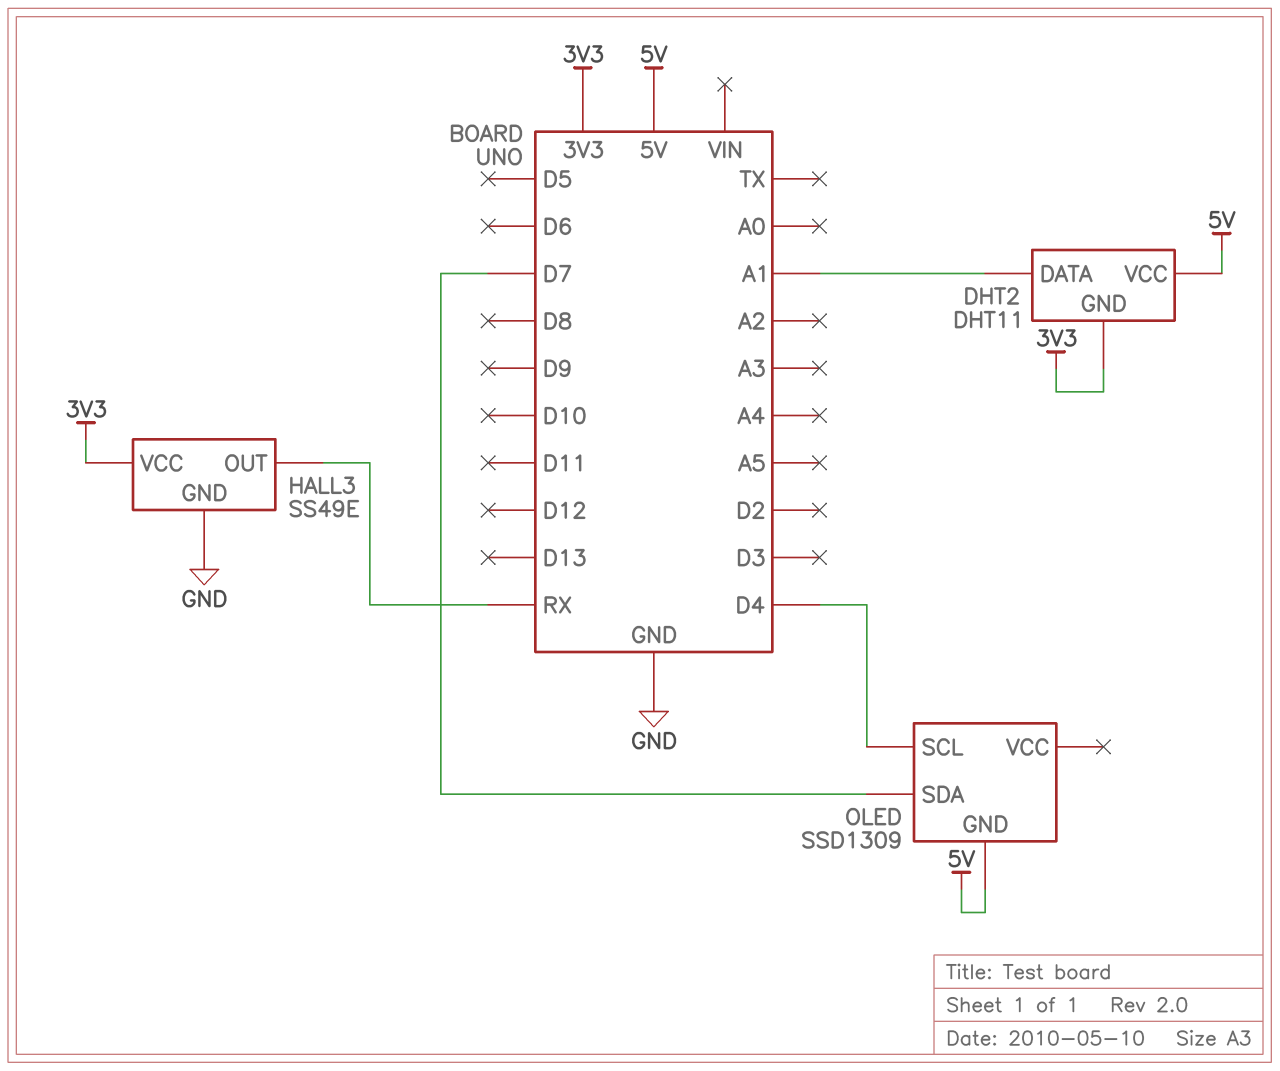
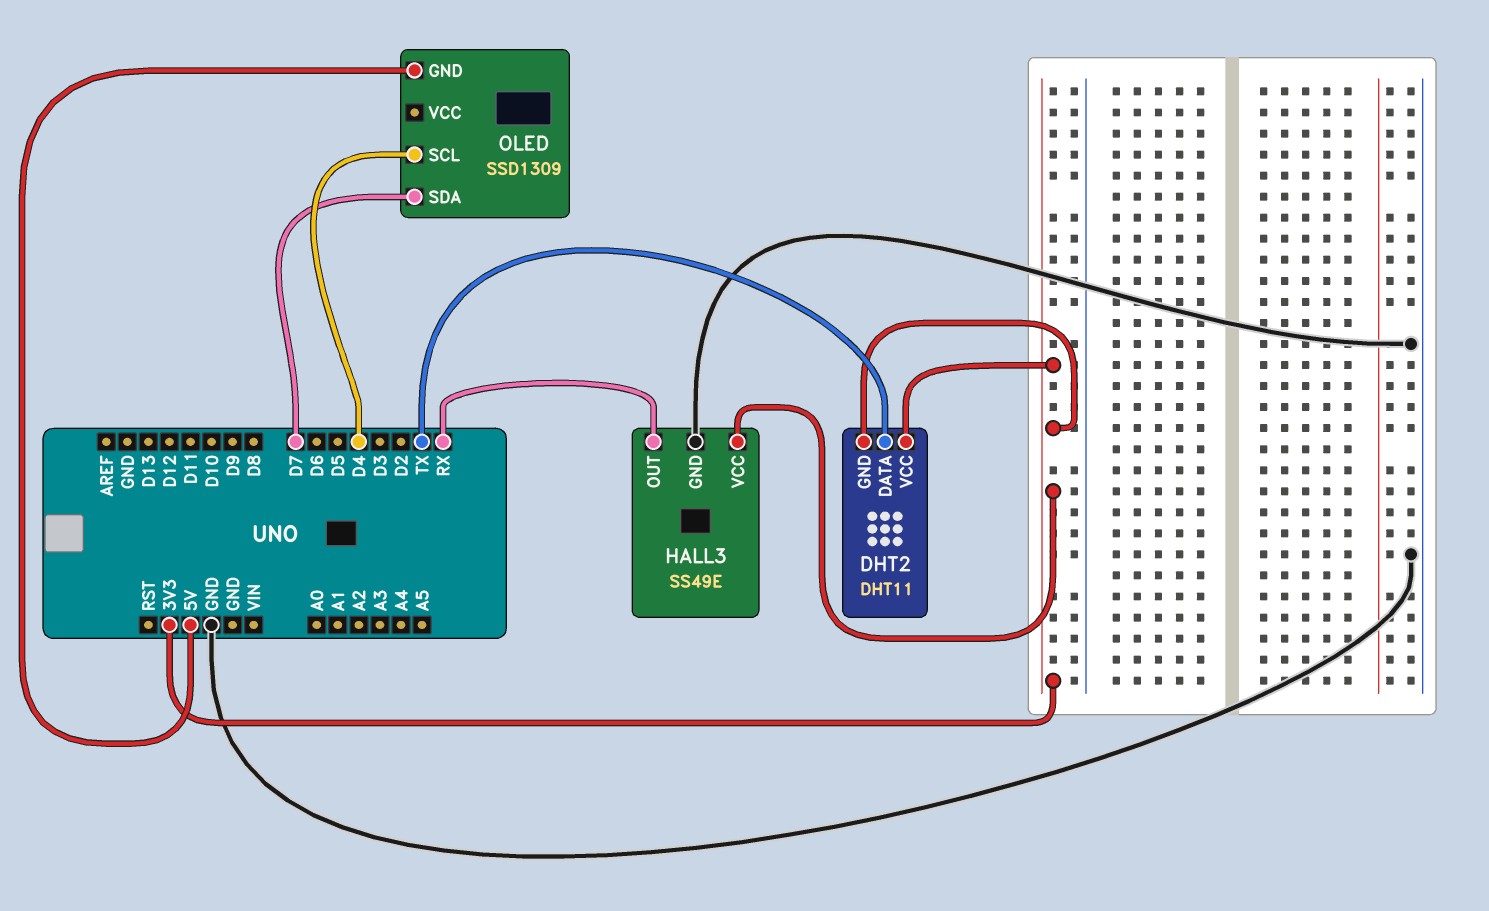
DHT2 pin DATA: A1 -> TX
DHT2 pin VCC: 5V -> 3V3

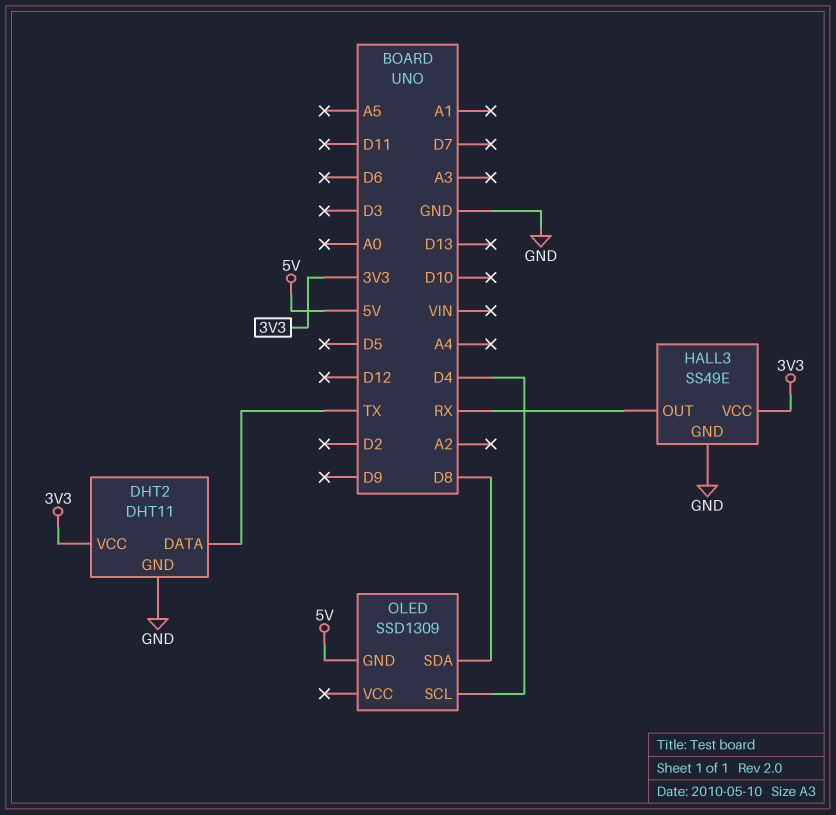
DHT2 pin GND: 3V3 -> GND
OLED pin SDA: D7 -> D8

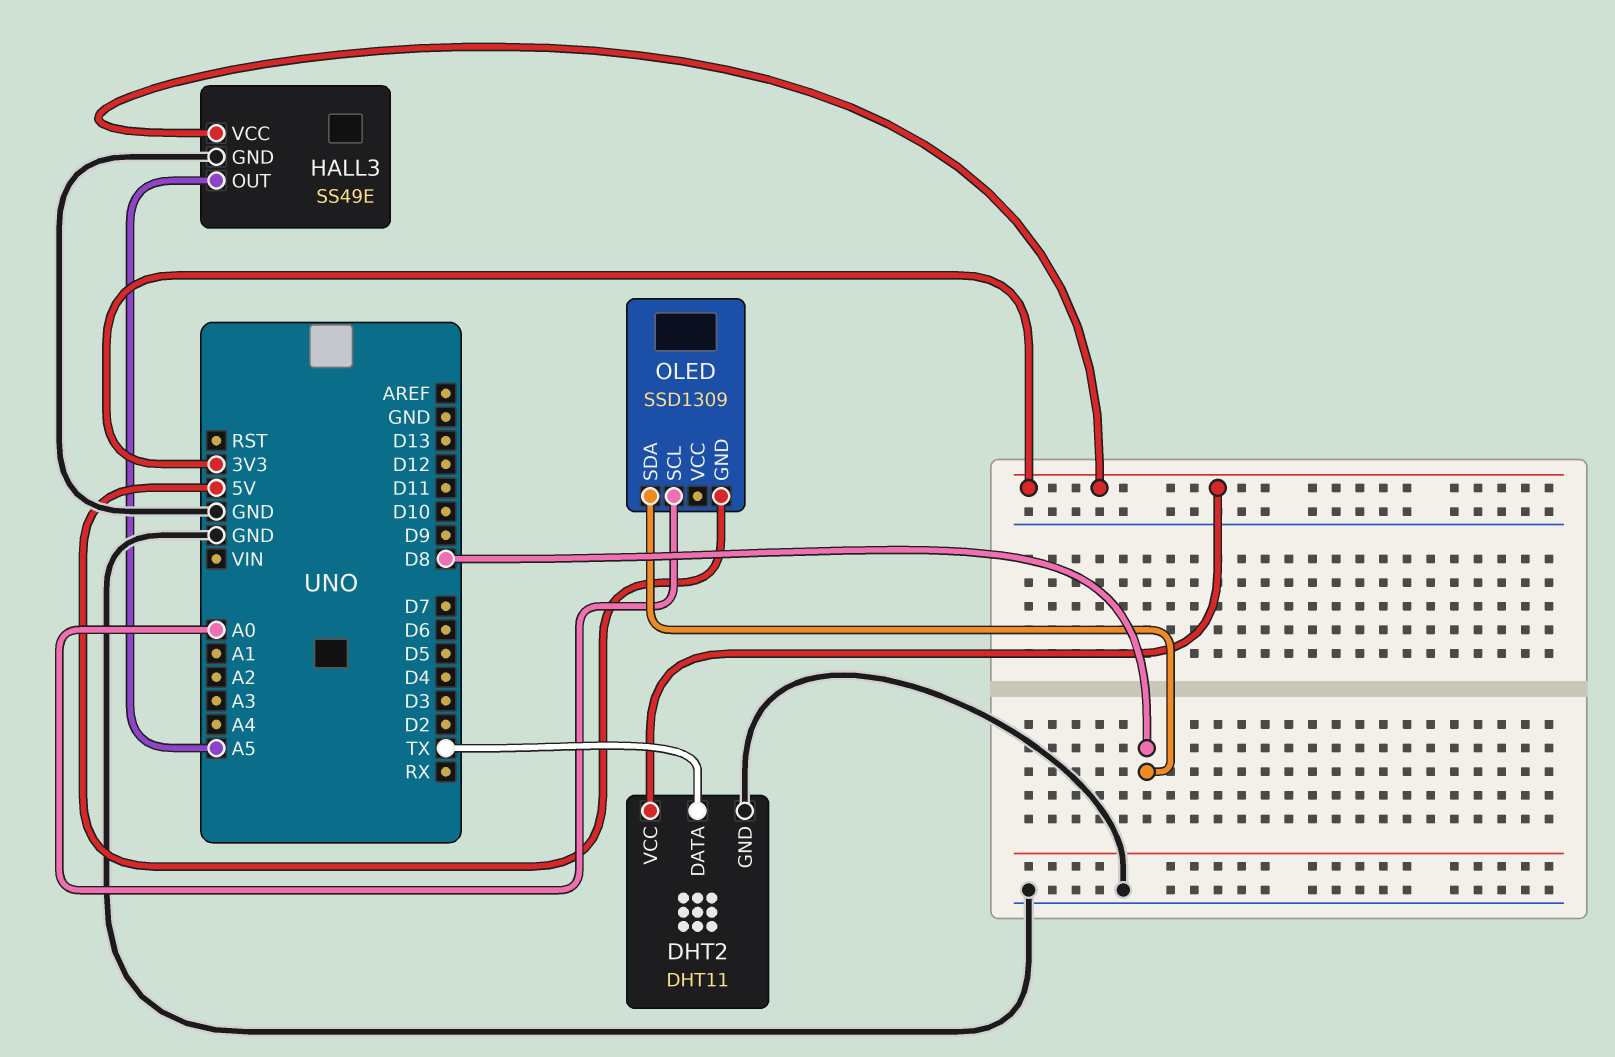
HALL3 pin OUT: RX -> A5
OLED pin SCL: D4 -> A0

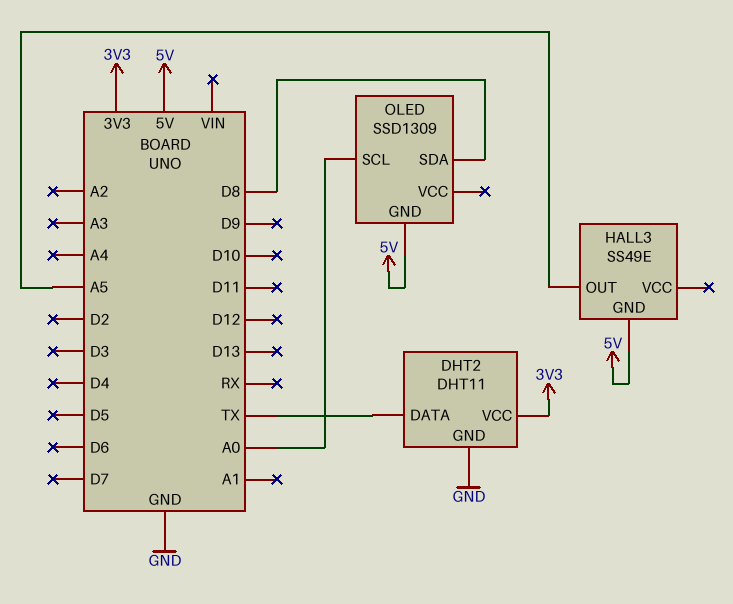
HALL3 pin GND: GND -> 5V
HALL3 pin VCC: 3V3 -> none

